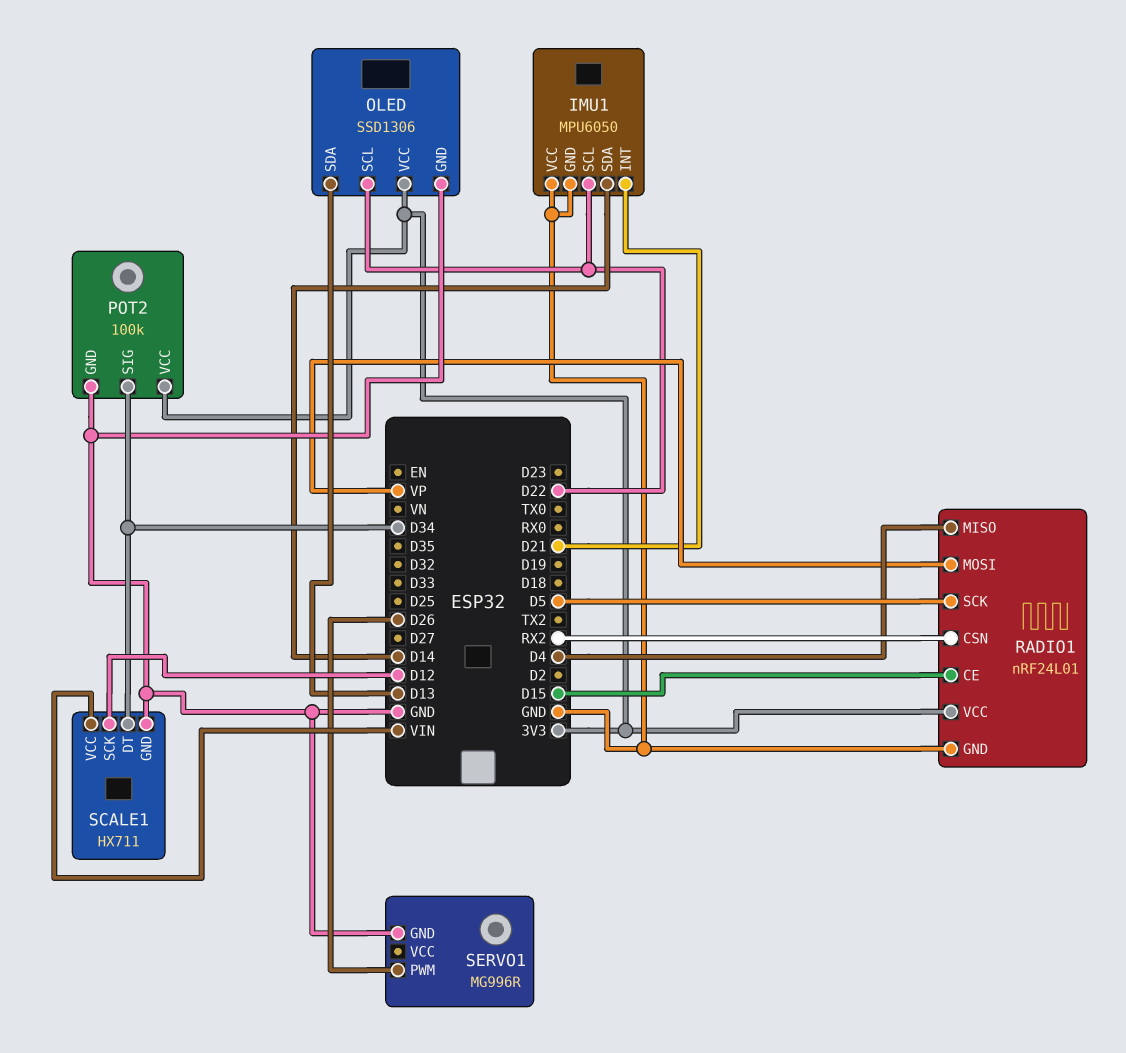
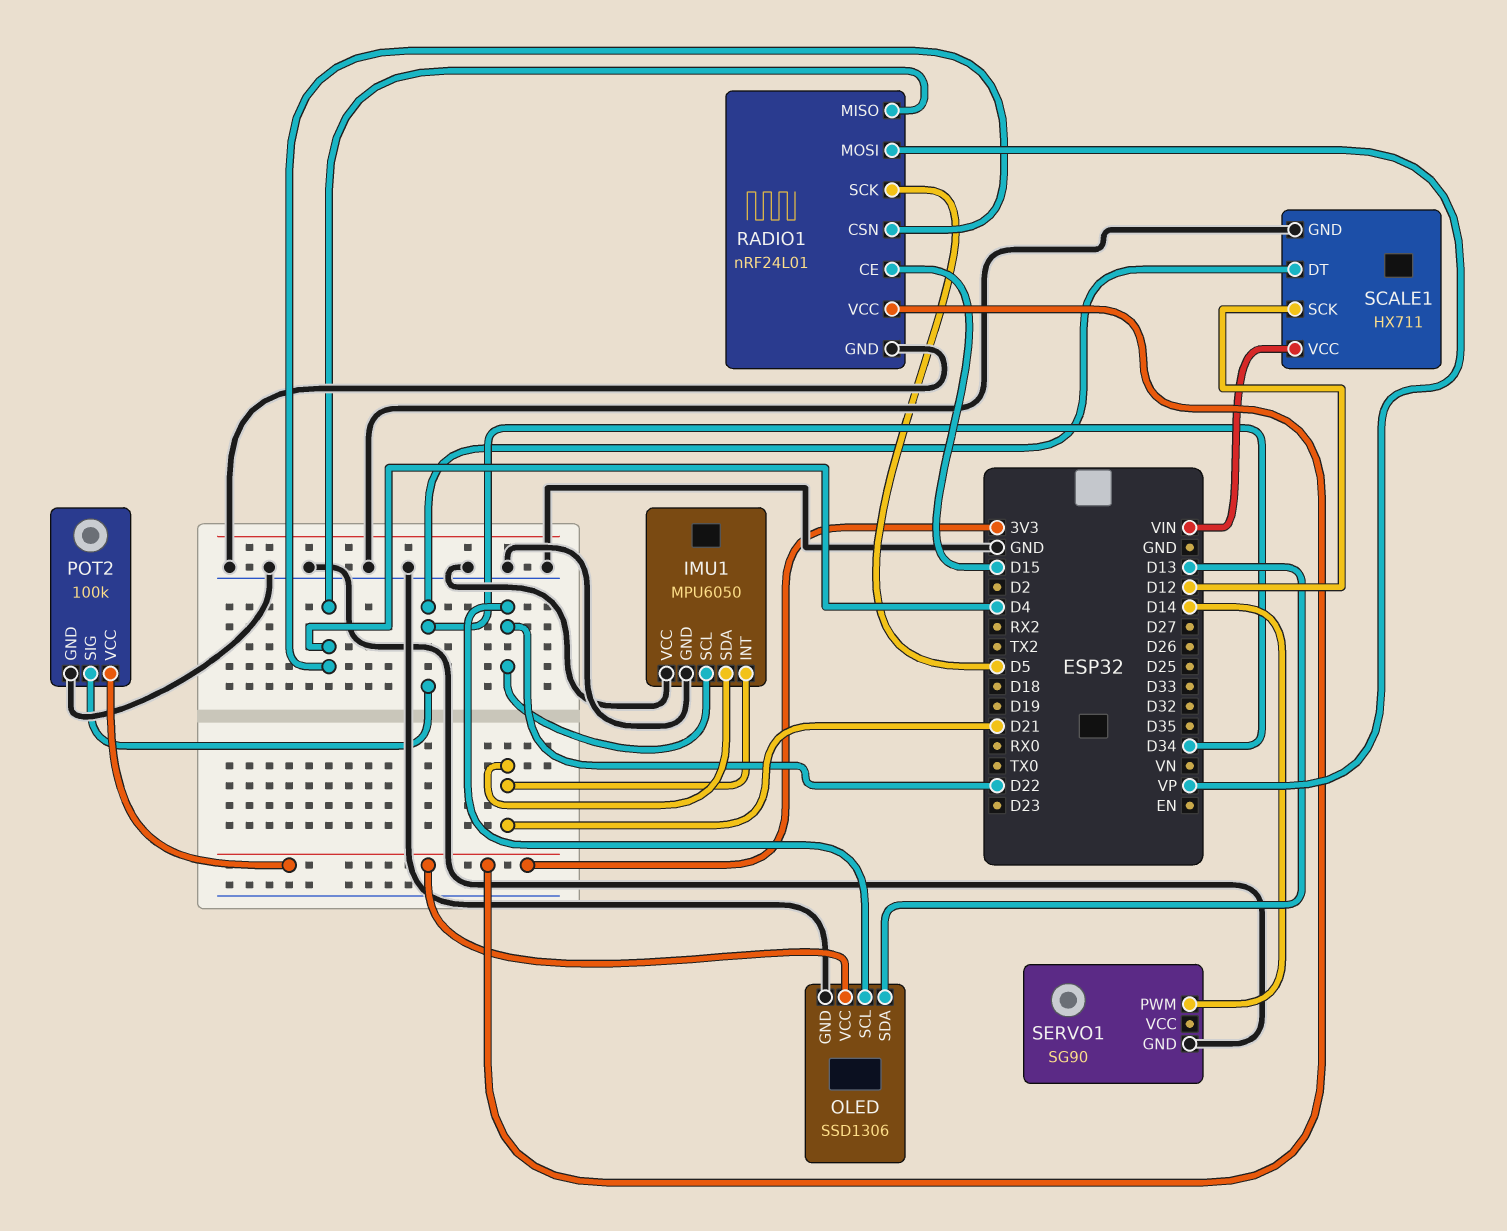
IMU1 pin SDA: D14 -> D21
RADIO1 pin CSN: RX2 -> D4
SERVO1: MG996R -> SG90
SERVO1 pin PWM: D26 -> D14

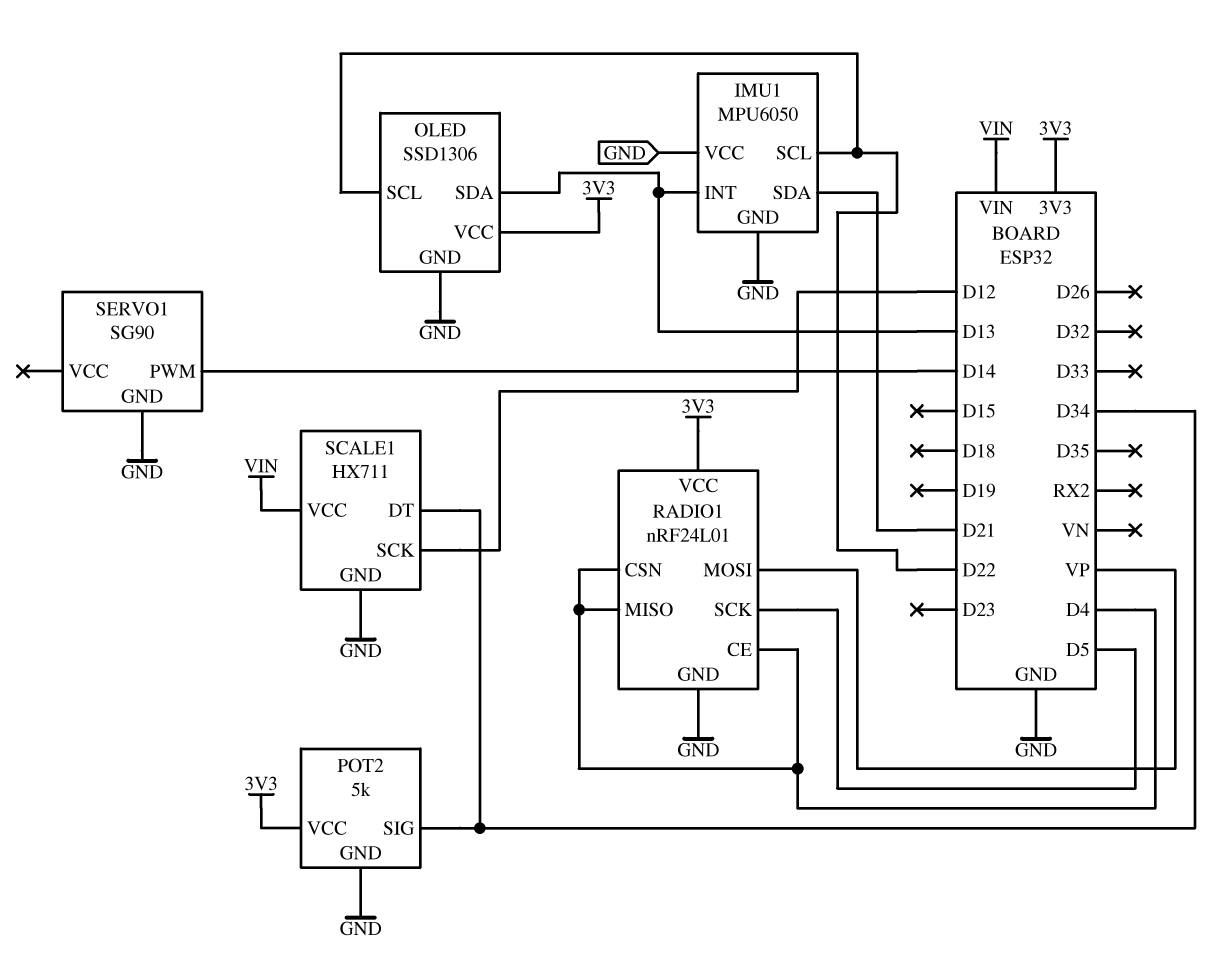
IMU1 pin INT: D21 -> D13
POT2: 100k -> 5k
RADIO1 pin CE: D15 -> D4

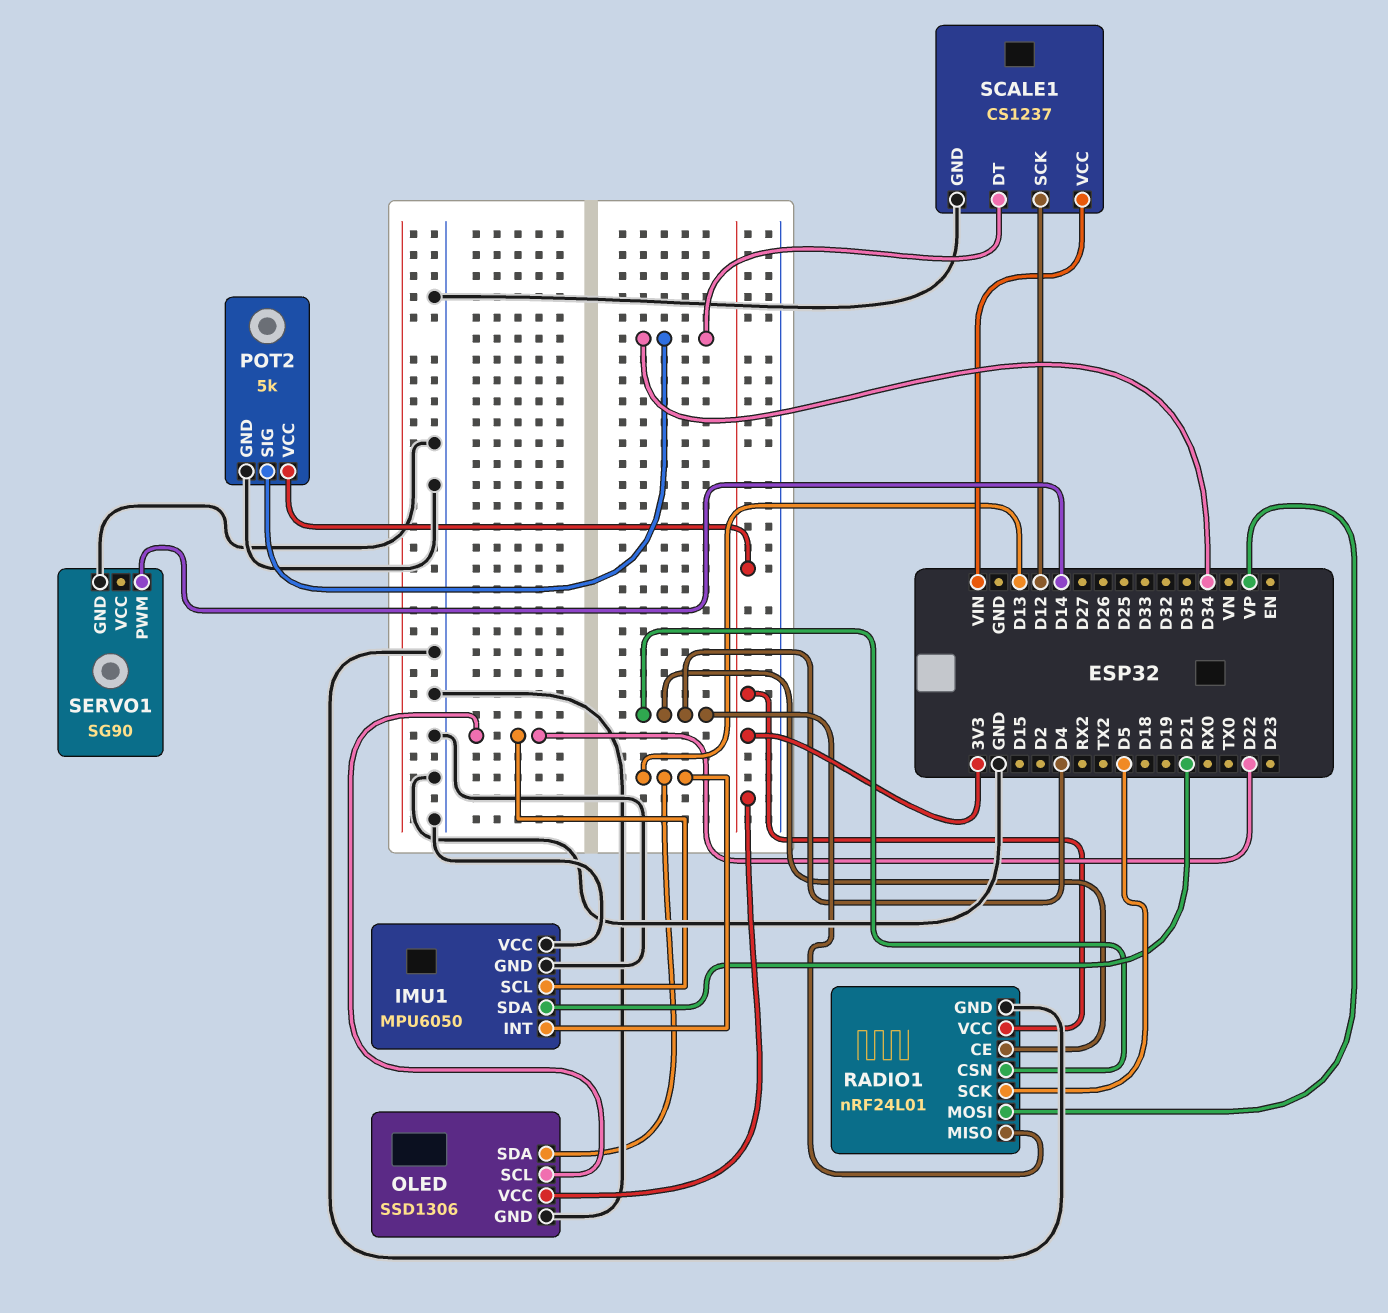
SCALE1: HX711 -> CS1237

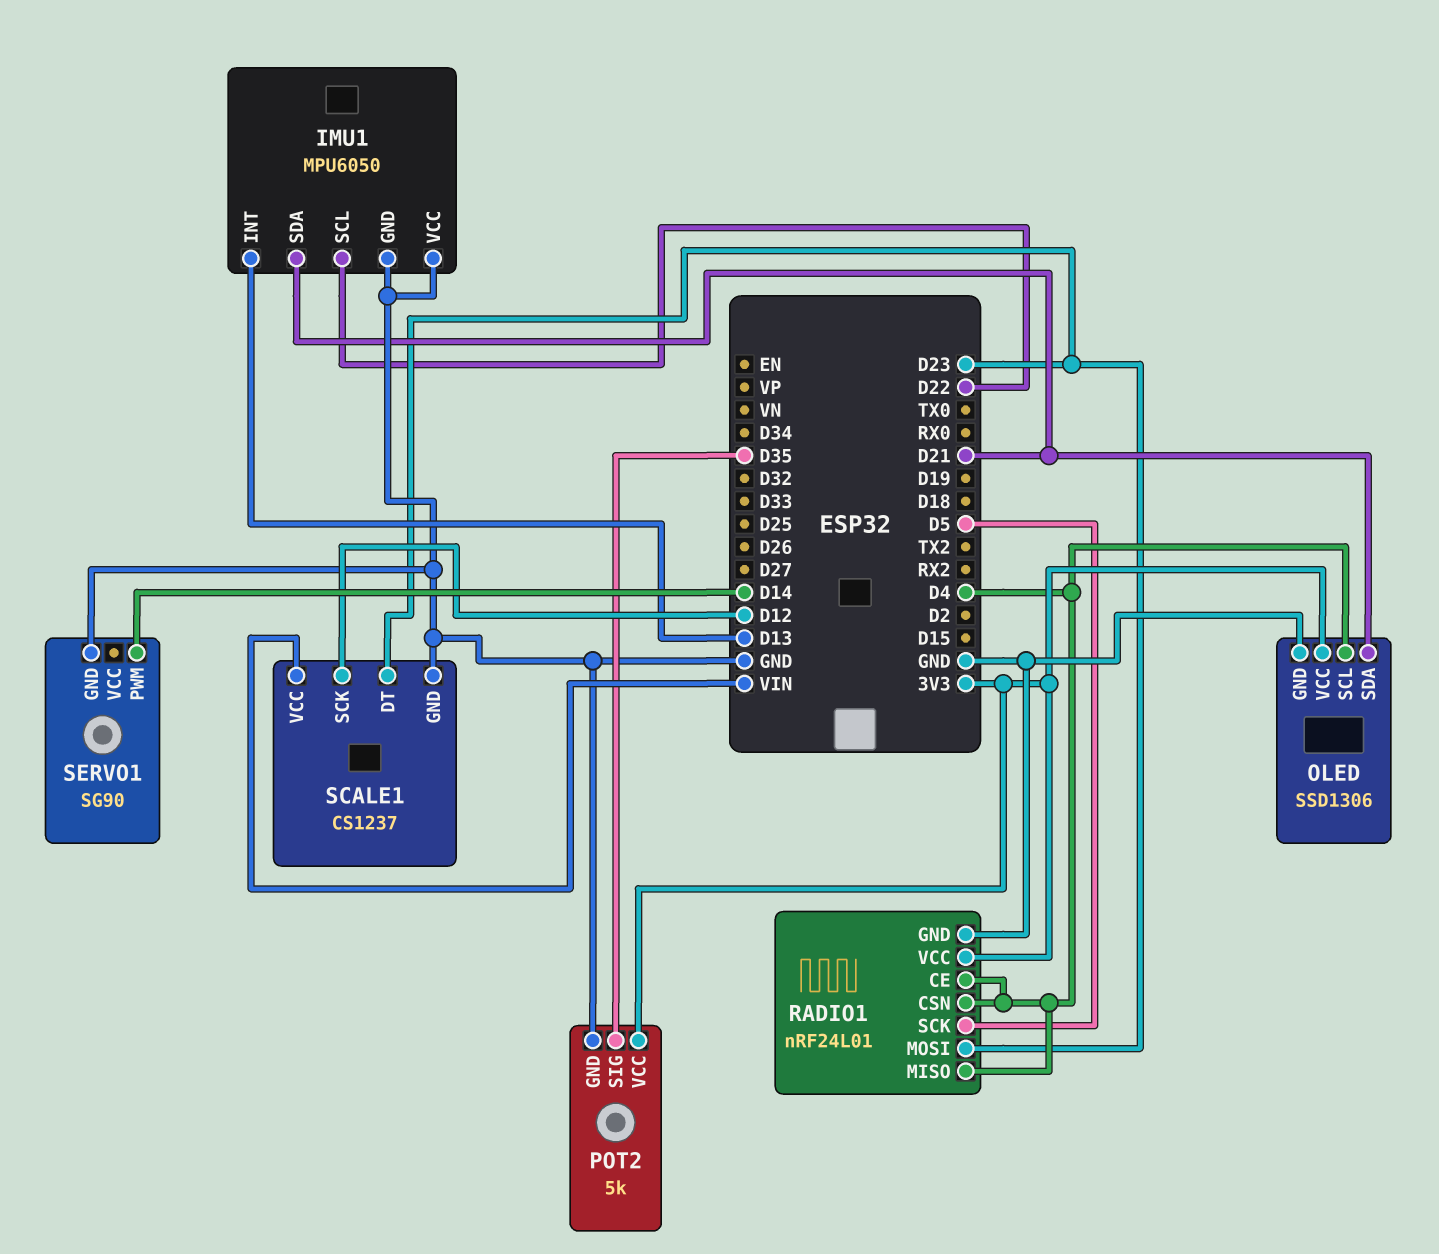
OLED pin SCL: D22 -> D4
OLED pin SDA: D13 -> D21
POT2 pin SIG: D34 -> D35
RADIO1 pin MOSI: VP -> D23
SCALE1 pin DT: D34 -> D23

